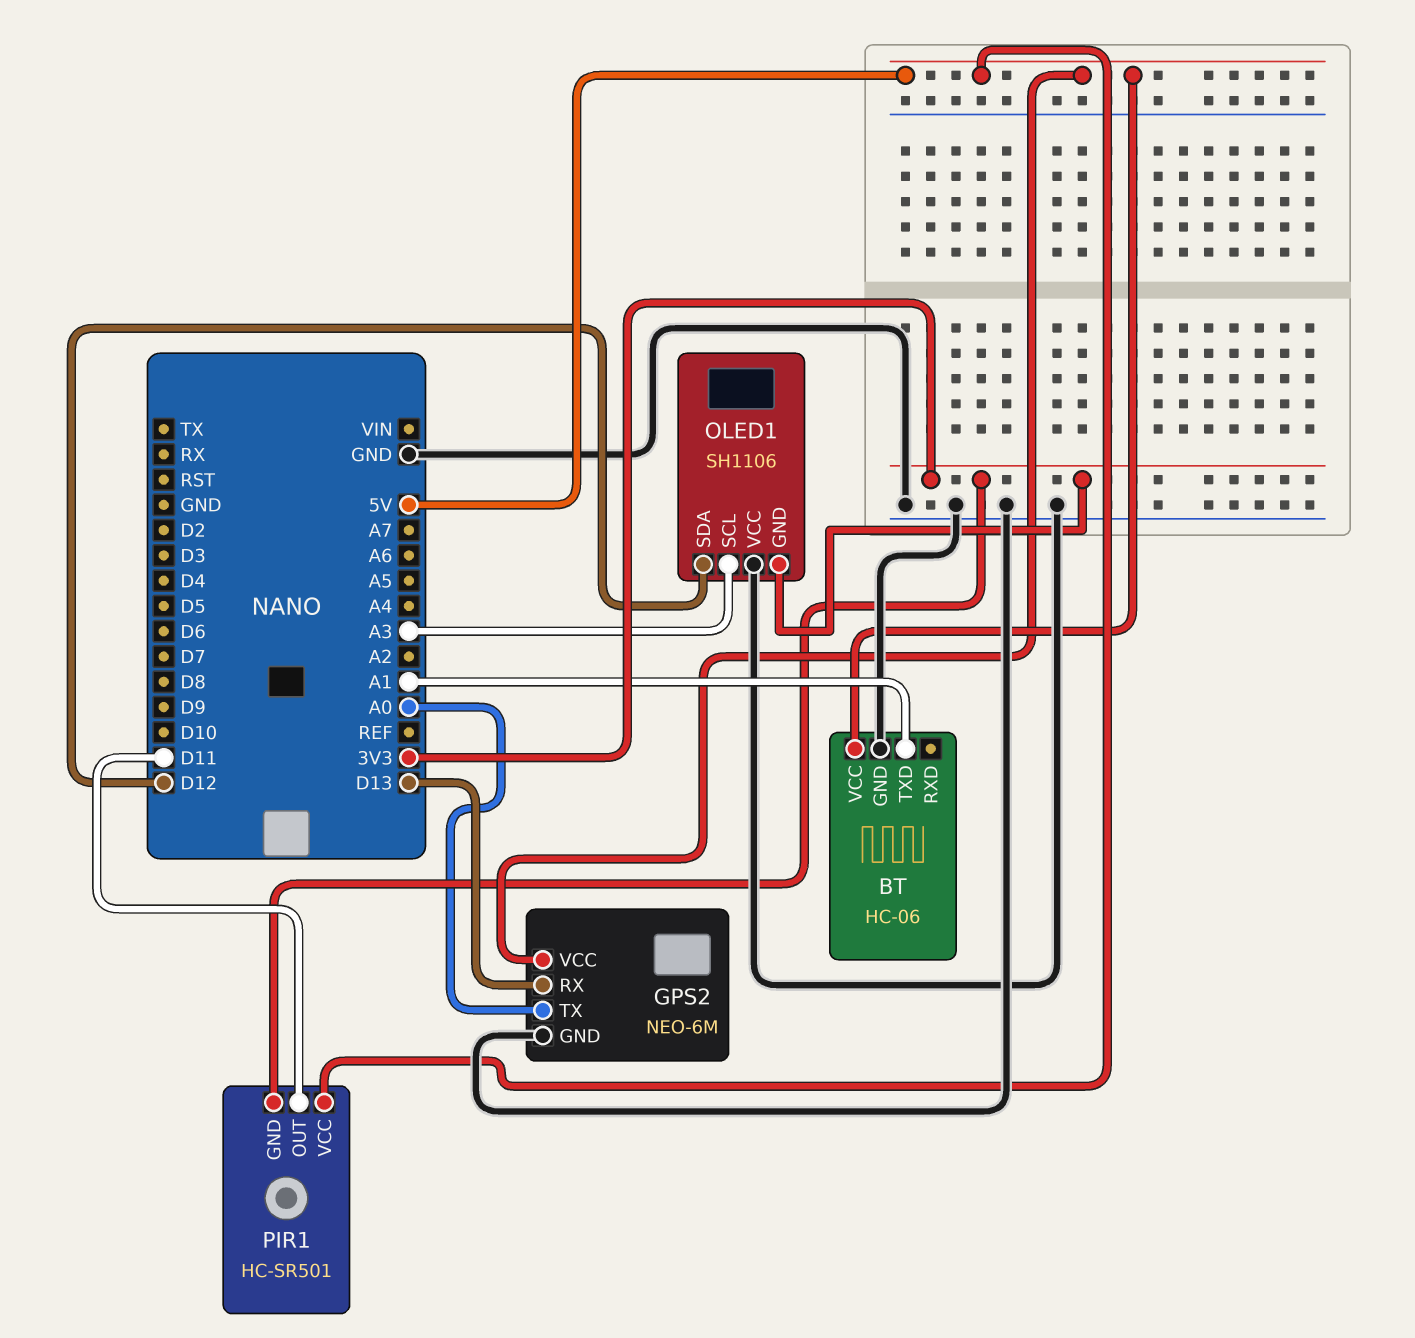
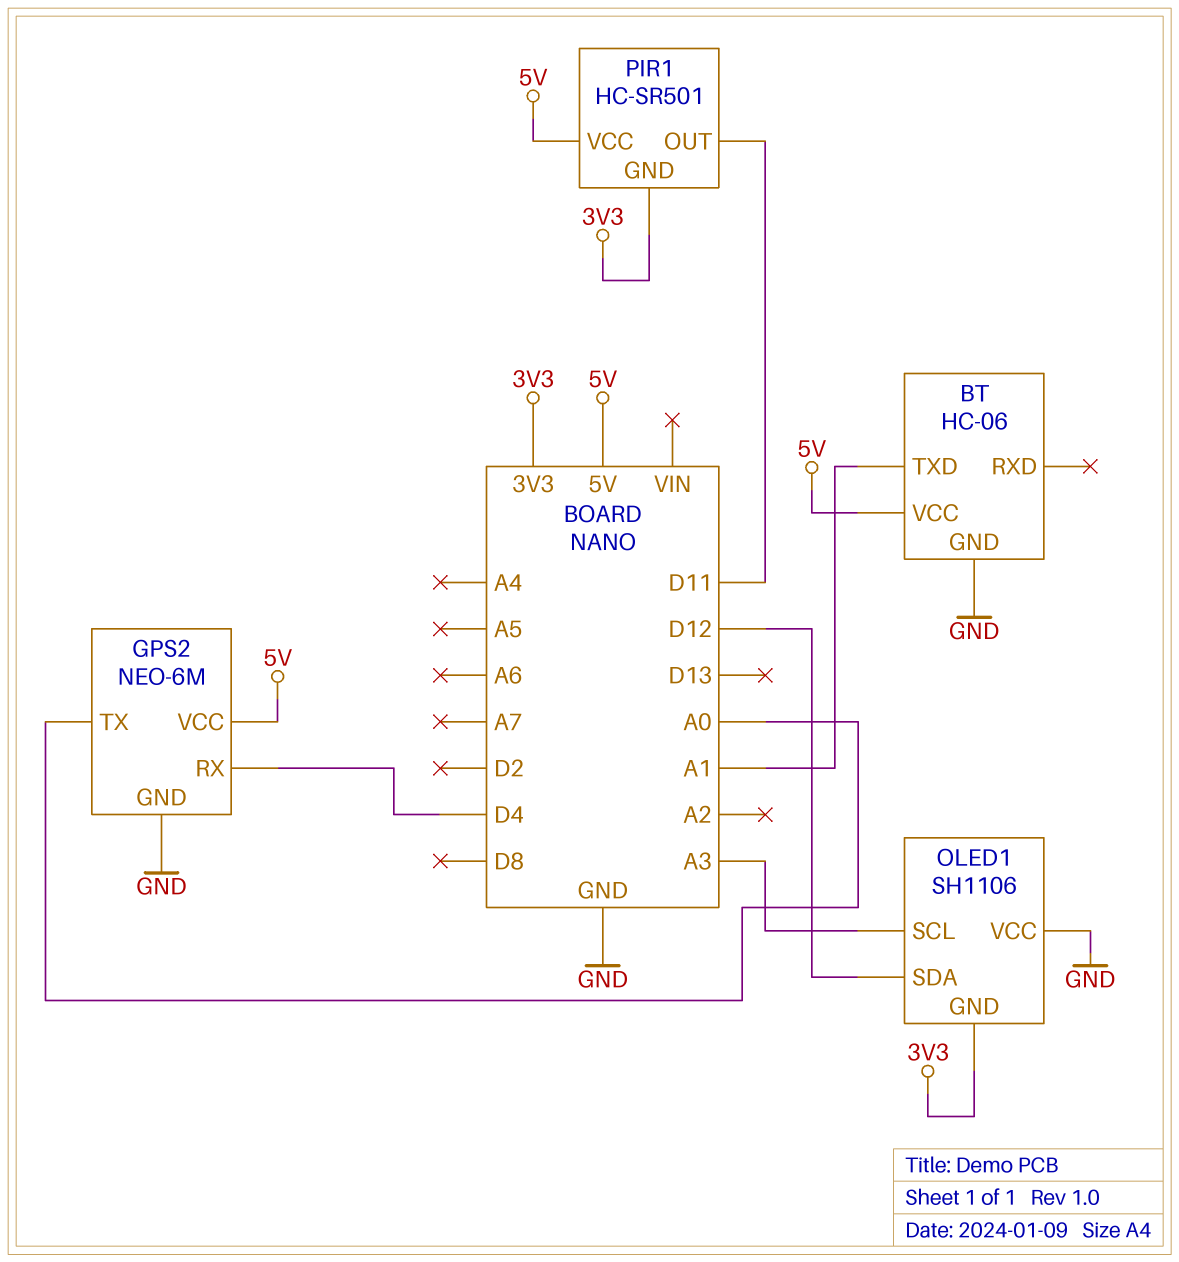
GPS2 pin RX: D13 -> D4

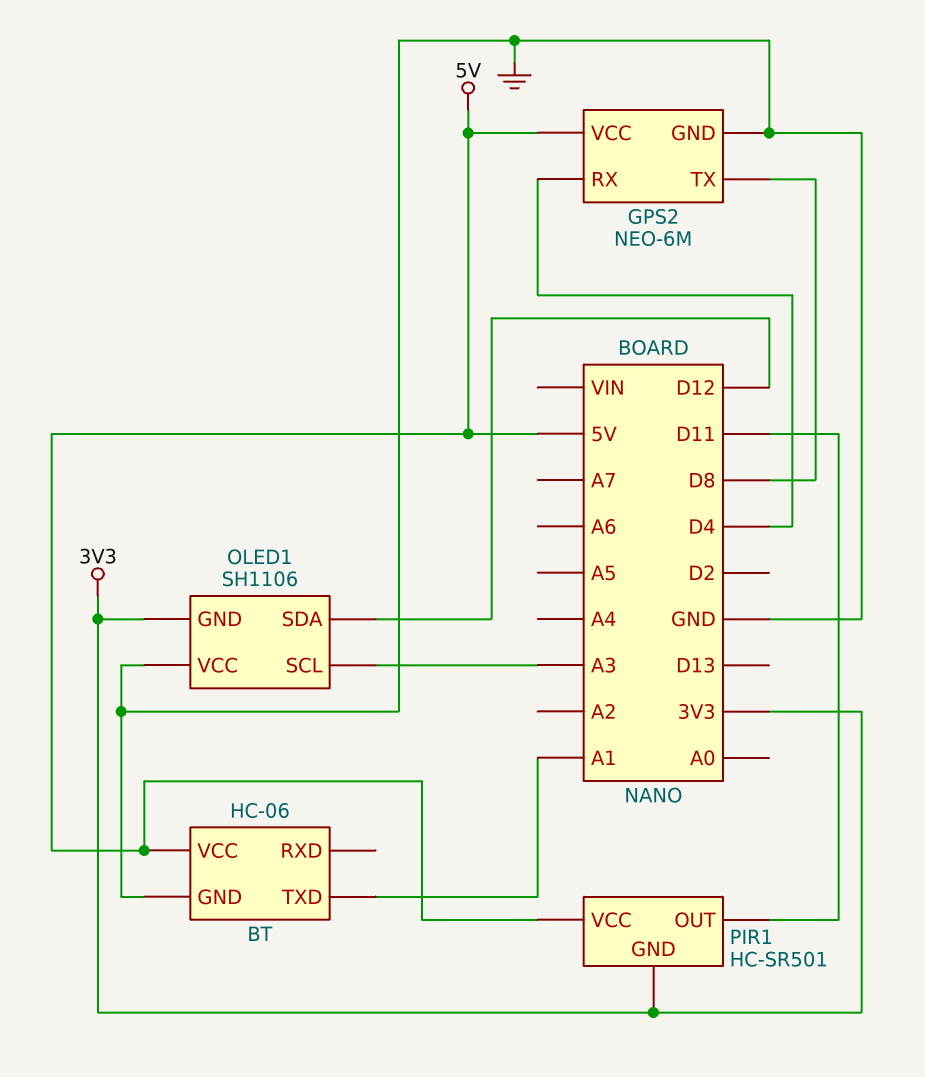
GPS2 pin TX: A0 -> D8

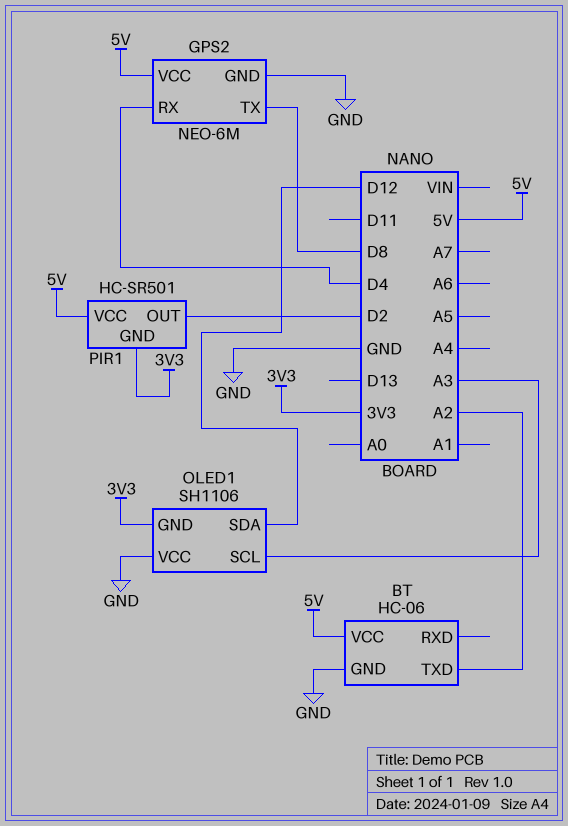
BT pin TXD: A1 -> A2
PIR1 pin OUT: D11 -> D2

